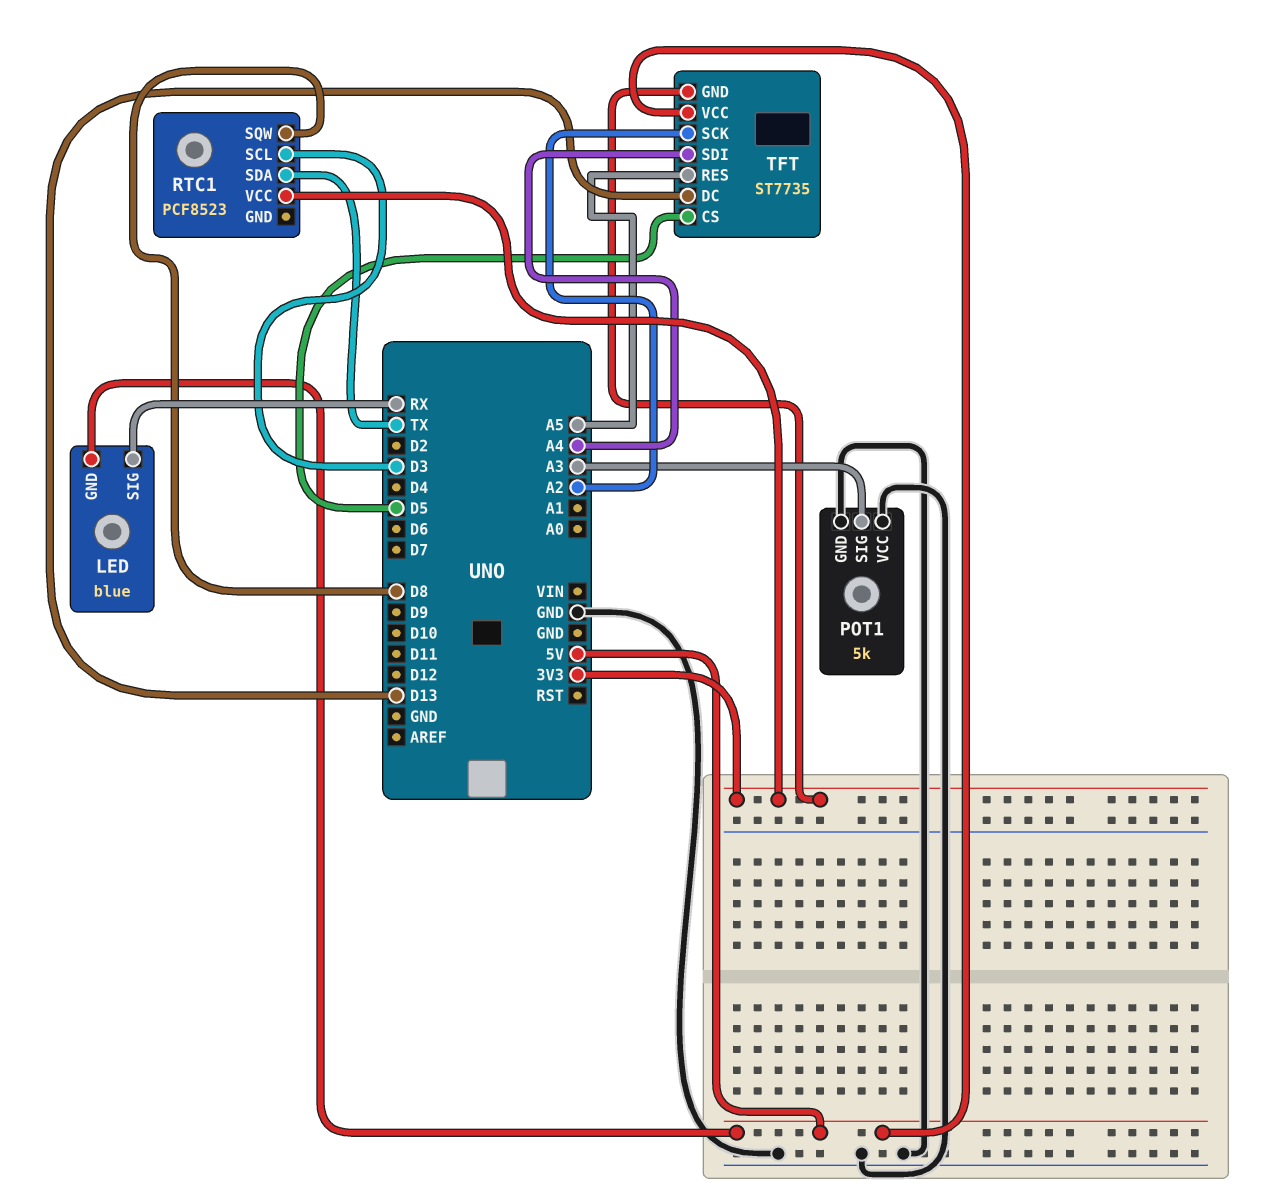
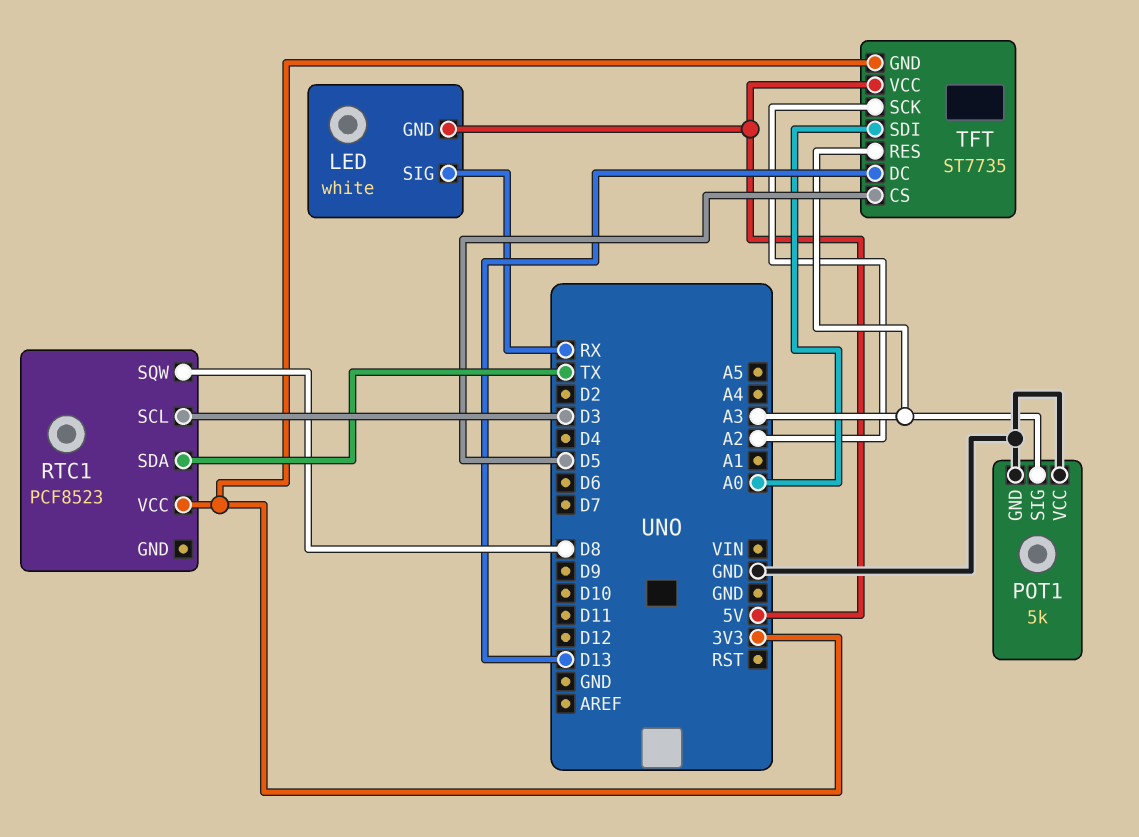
LED: blue -> white
TFT pin RES: A5 -> A3
TFT pin SDI: A4 -> A0

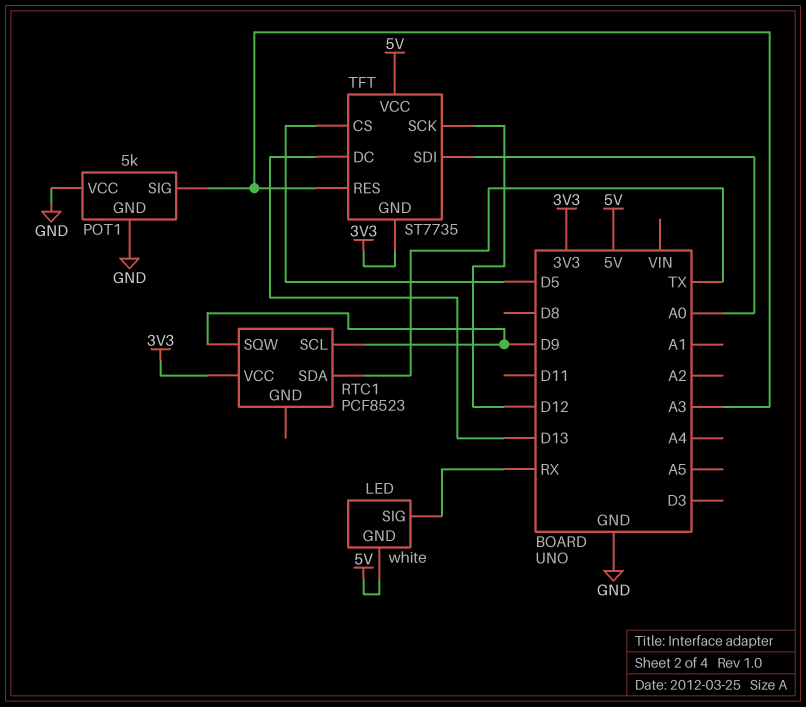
RTC1 pin SCL: D3 -> D9
RTC1 pin SQW: D8 -> D9
TFT pin SCK: A2 -> D12

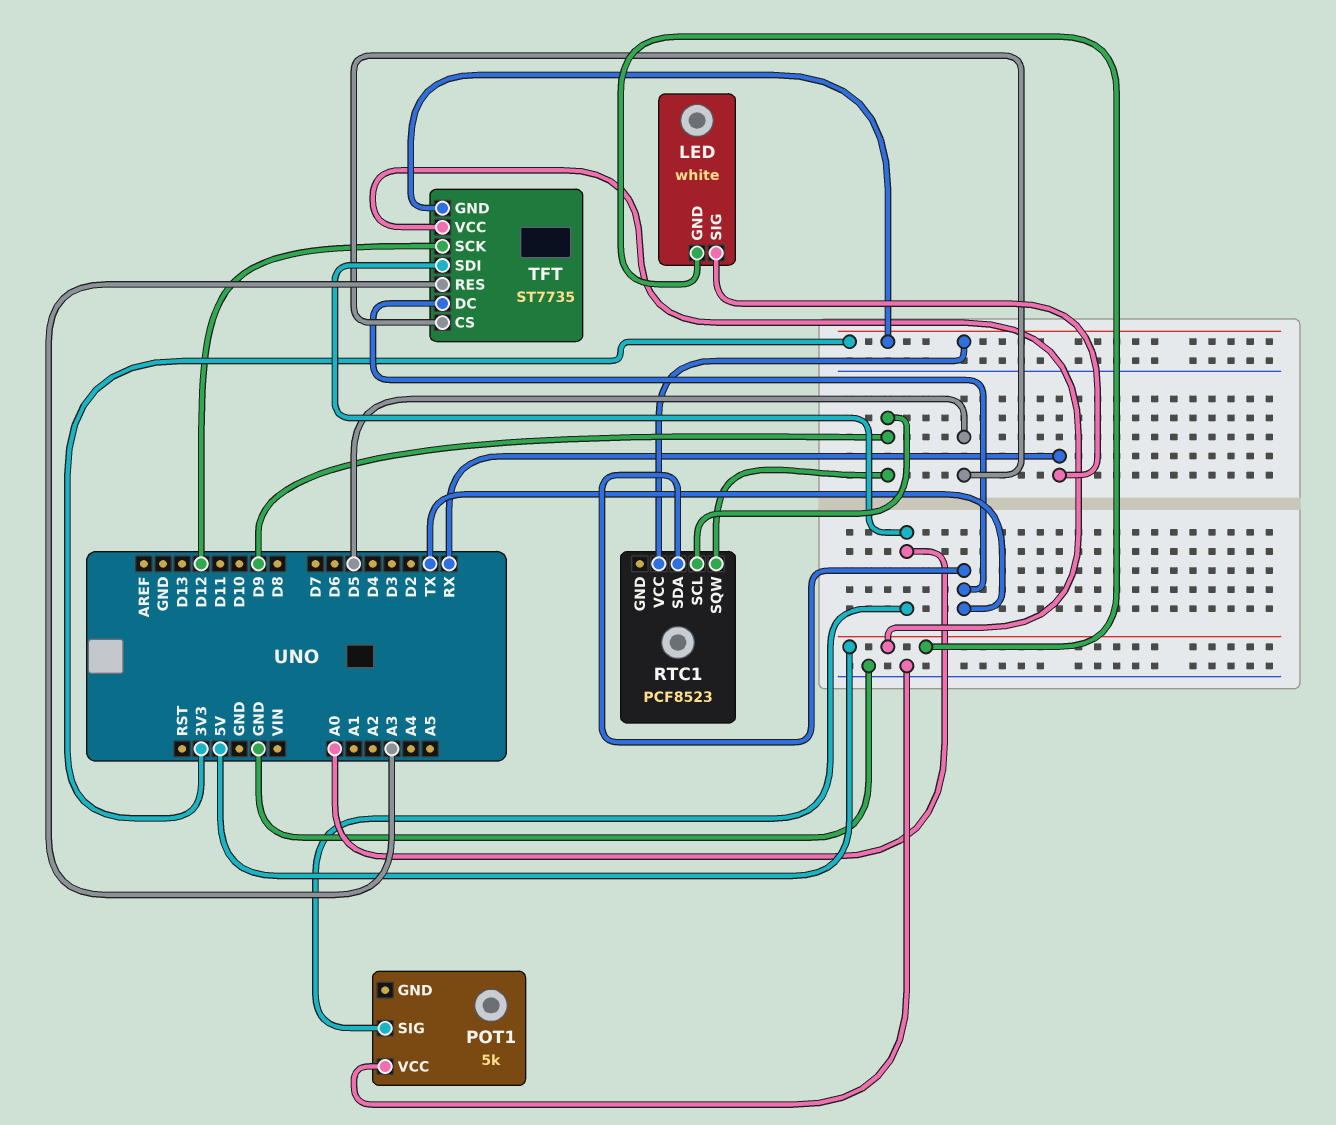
POT1 pin GND: GND -> none
POT1 pin SIG: A3 -> A0
TFT pin DC: D13 -> TX

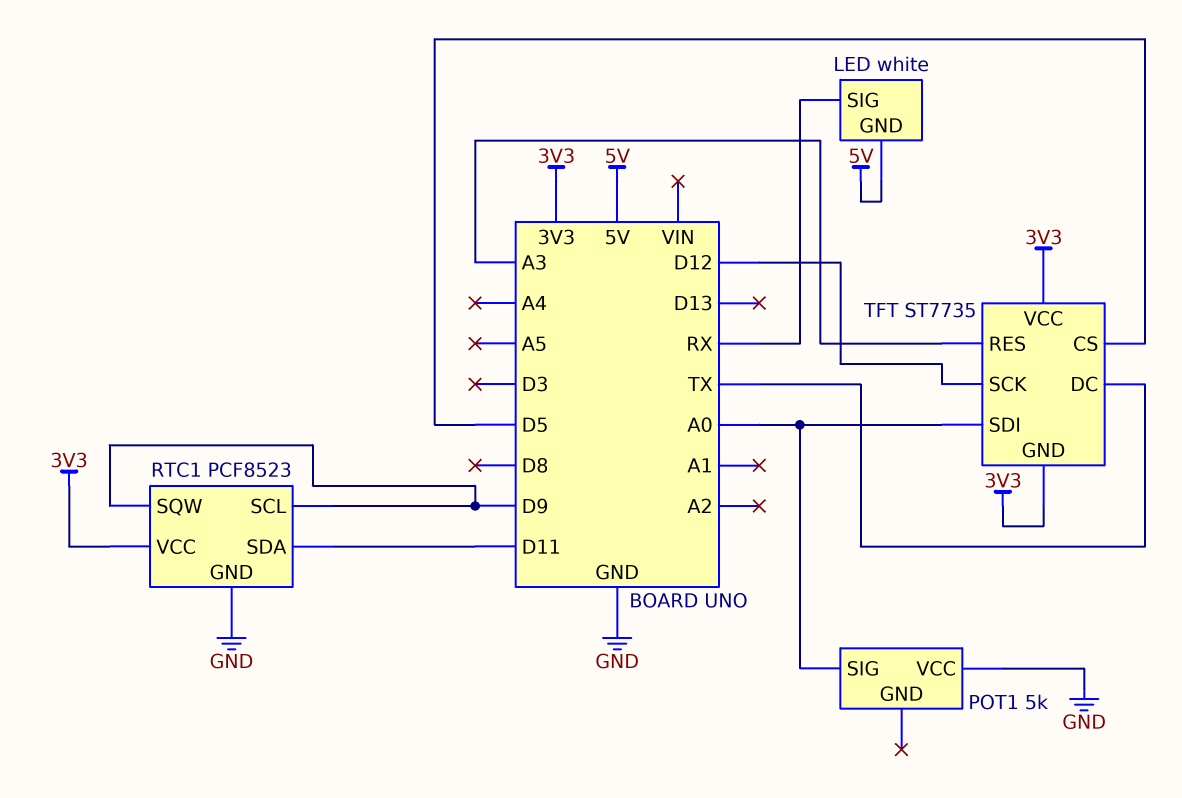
RTC1 pin GND: none -> GND
RTC1 pin SDA: TX -> D11
TFT pin VCC: 5V -> 3V3

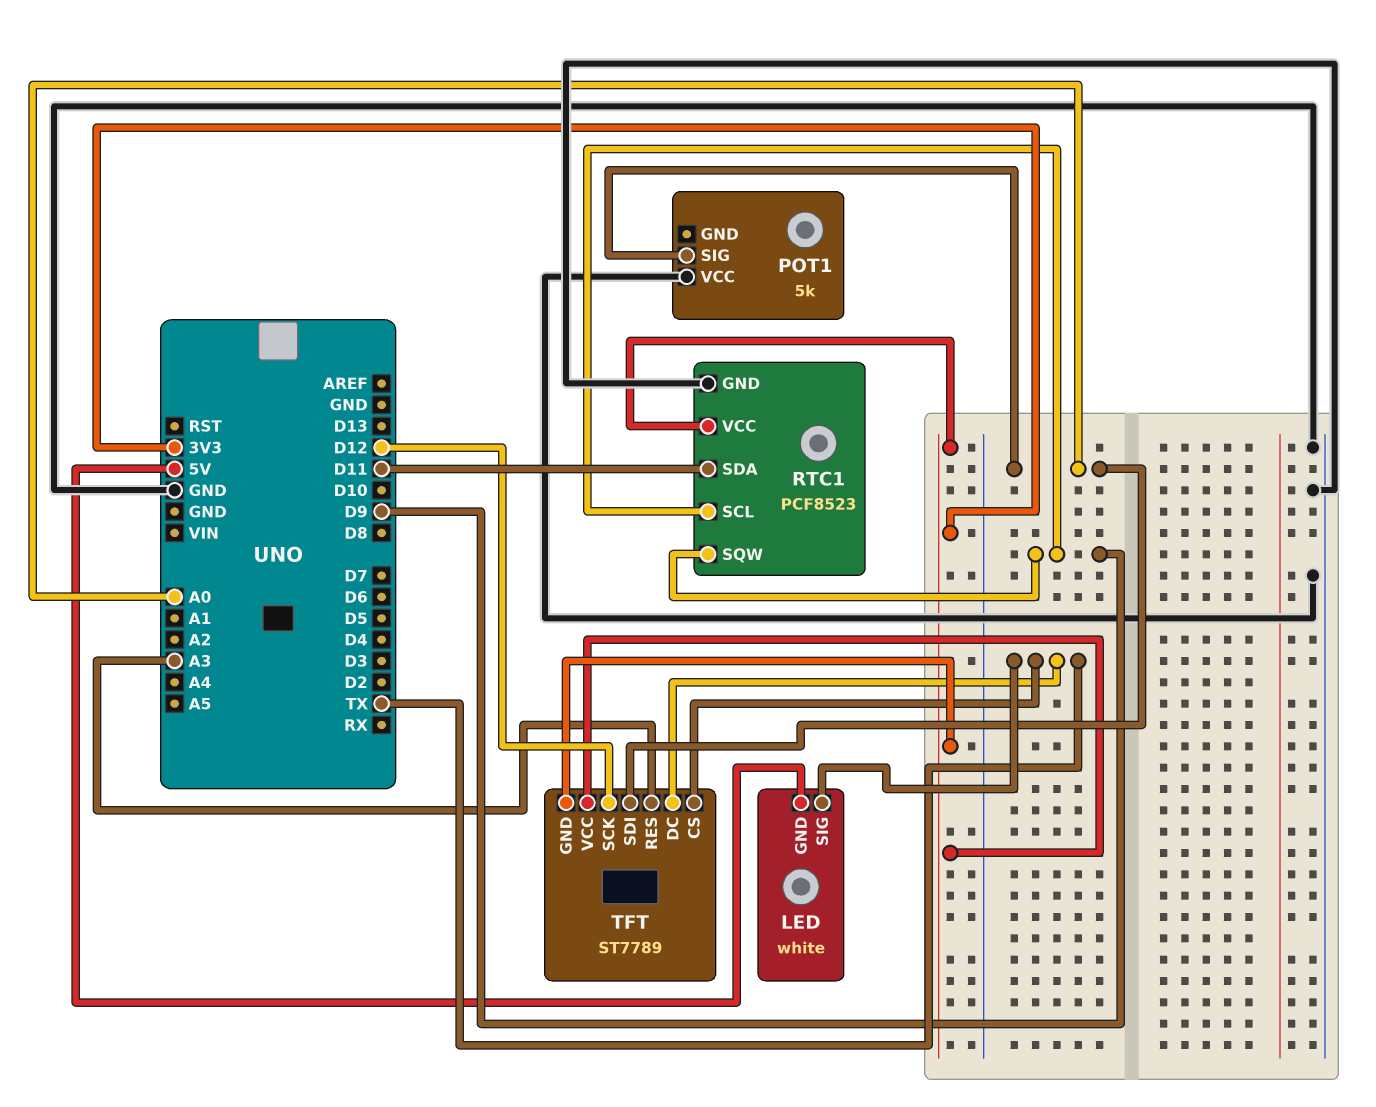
LED pin SIG: RX -> TX
TFT: ST7735 -> ST7789
TFT pin CS: D5 -> TX

